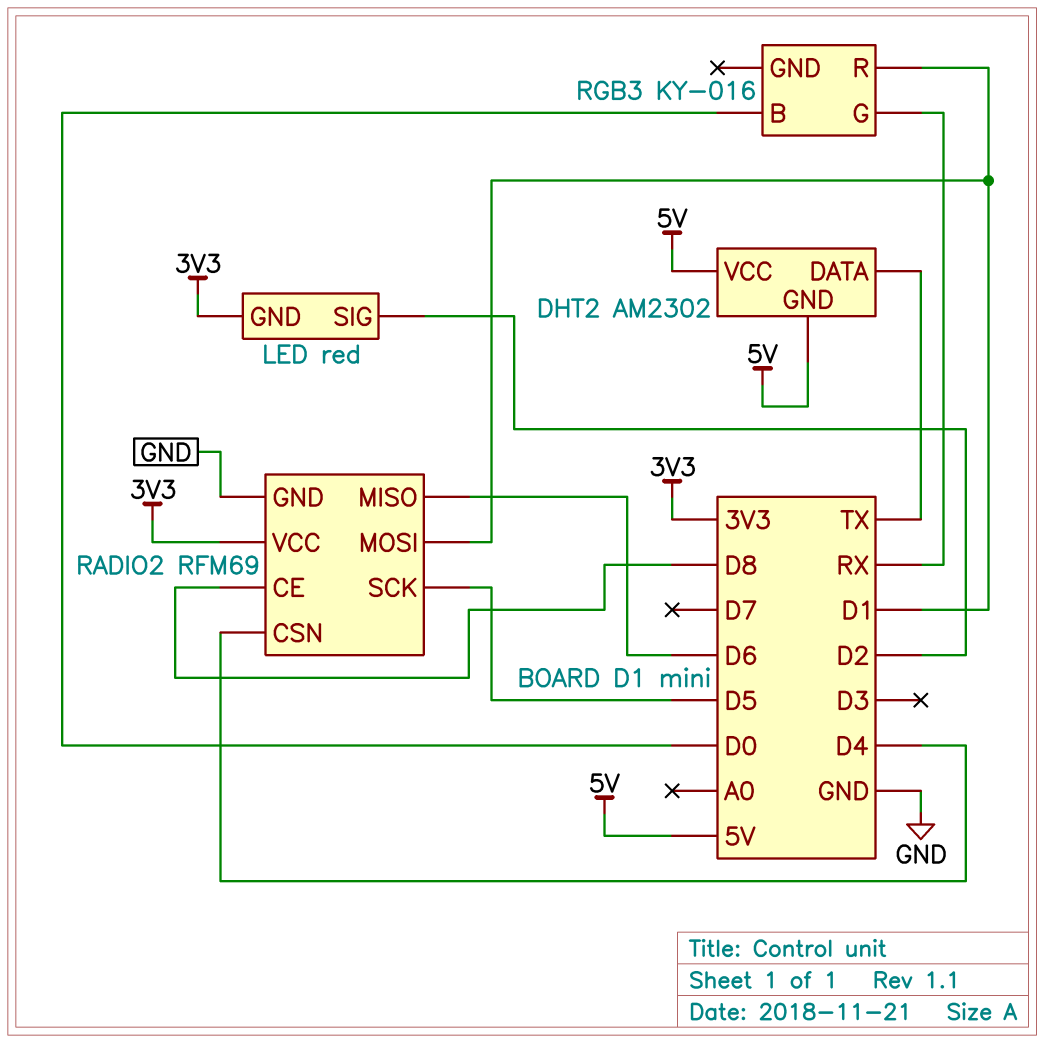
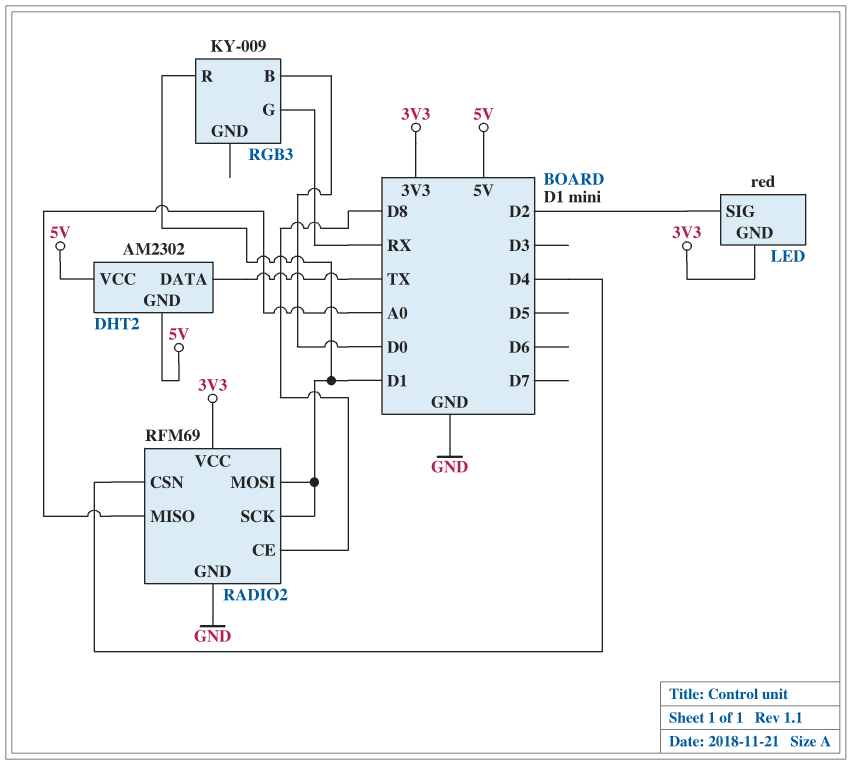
RADIO2 pin MISO: D6 -> A0
RADIO2 pin SCK: D5 -> D1
RGB3: KY-016 -> KY-009

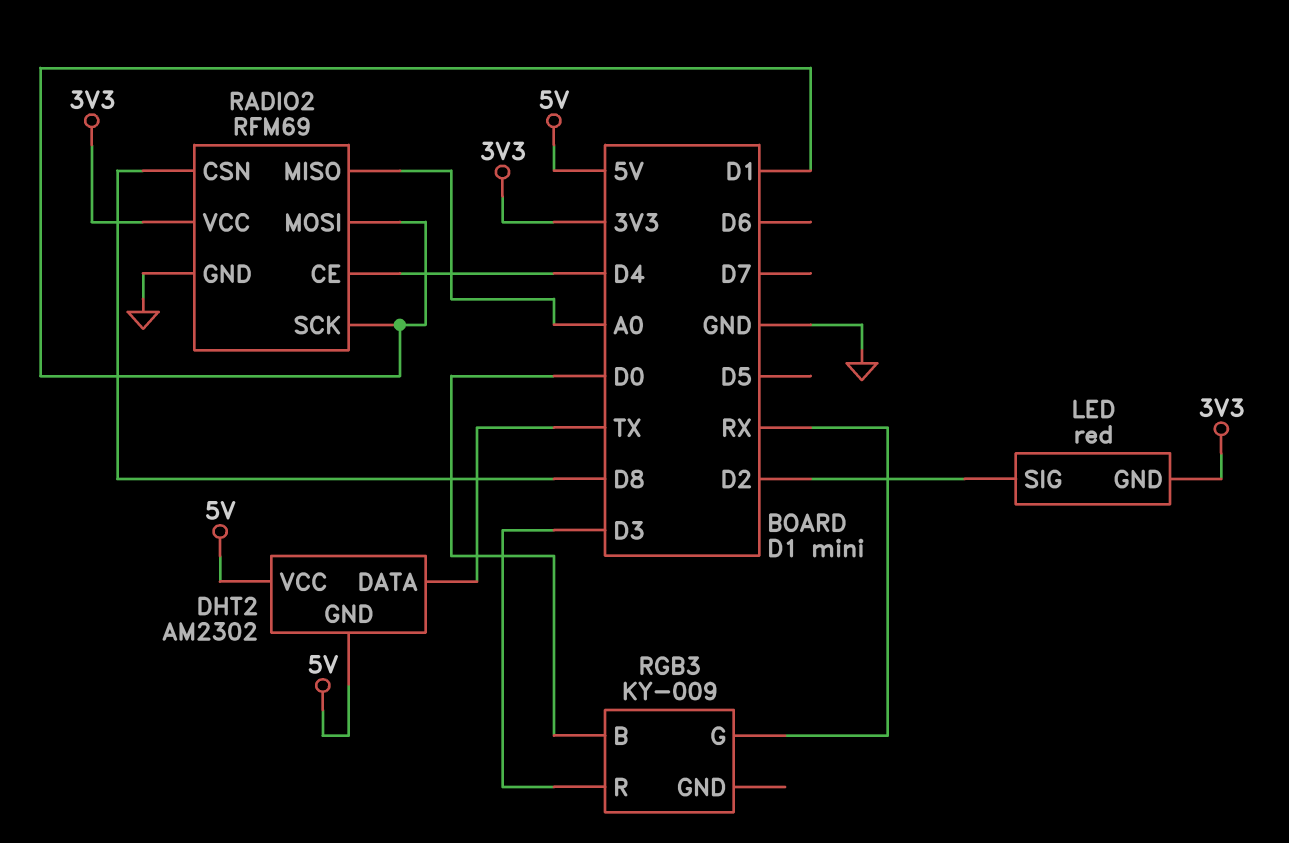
RADIO2 pin CE: D8 -> D4
RADIO2 pin CSN: D4 -> D8
RGB3 pin R: D1 -> D3

